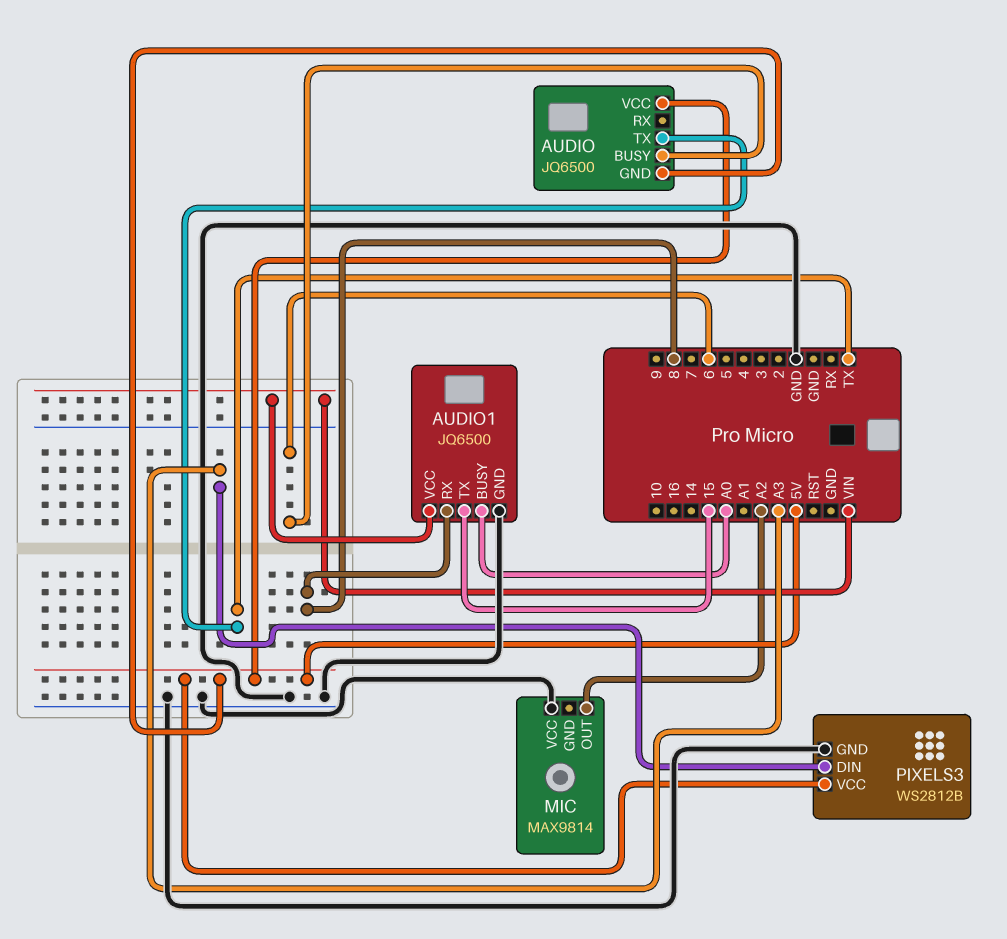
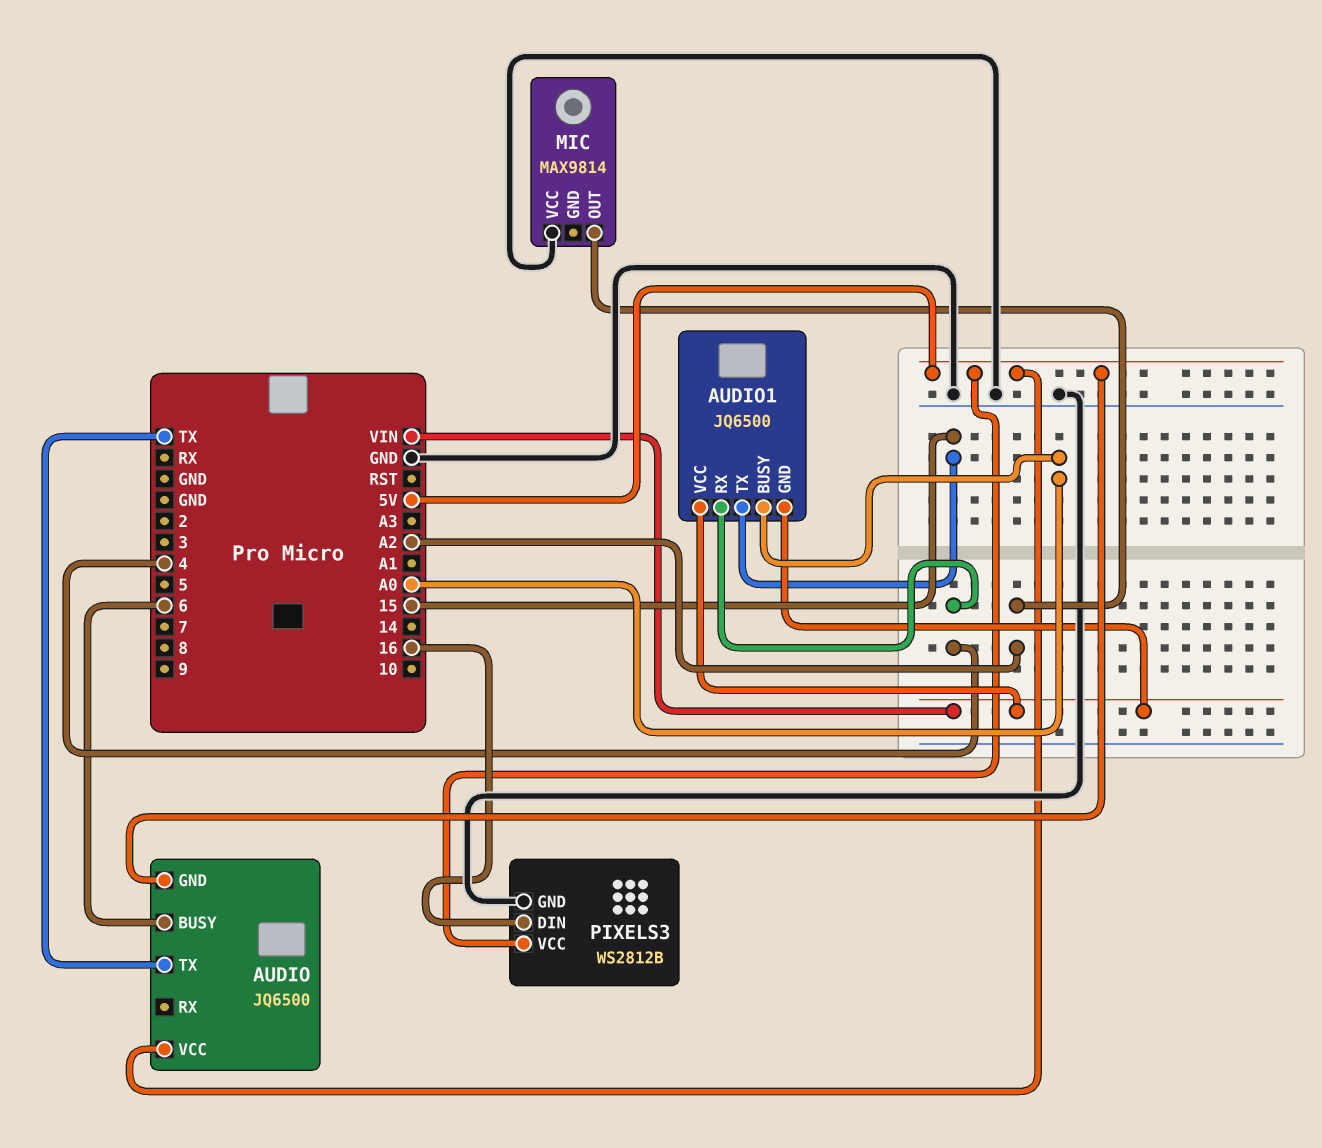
AUDIO1 pin GND: GND -> VIN
AUDIO1 pin RX: 8 -> 4
PIXELS3 pin DIN: A3 -> 16

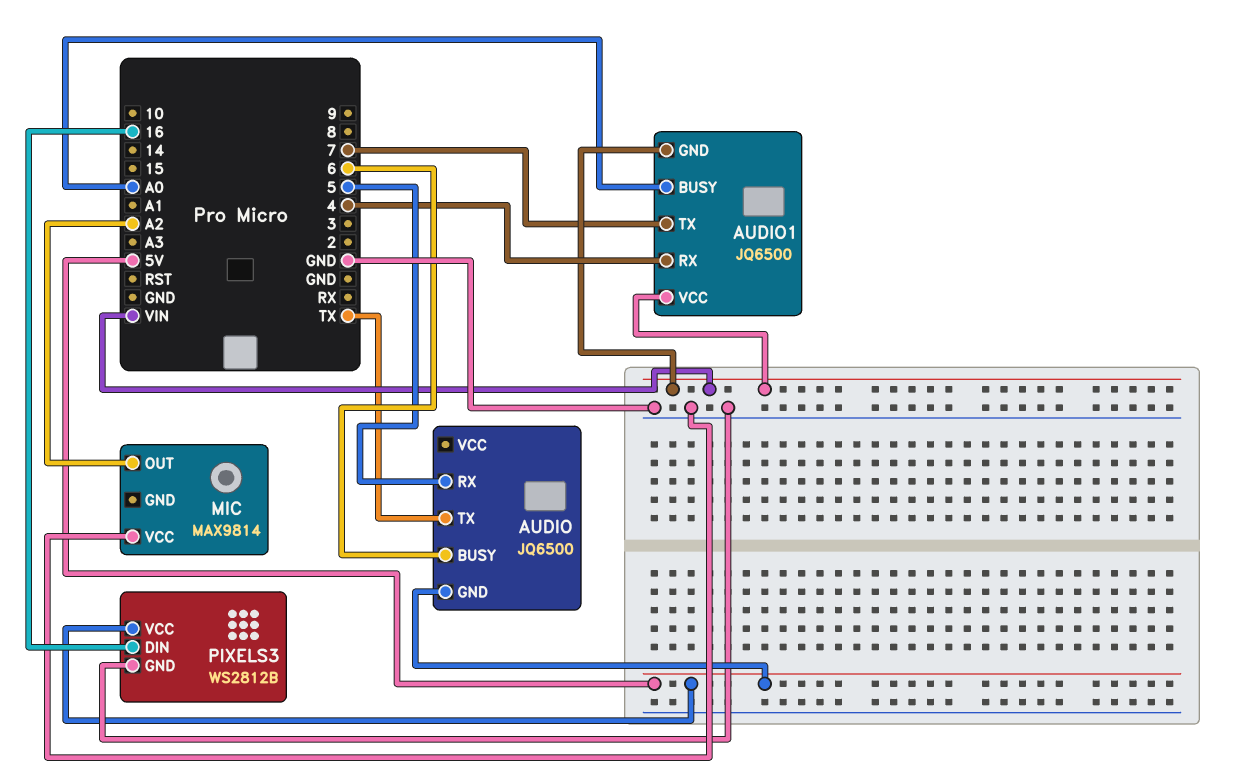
AUDIO pin RX: none -> 5
AUDIO pin VCC: 5V -> none
AUDIO1 pin TX: 15 -> 7

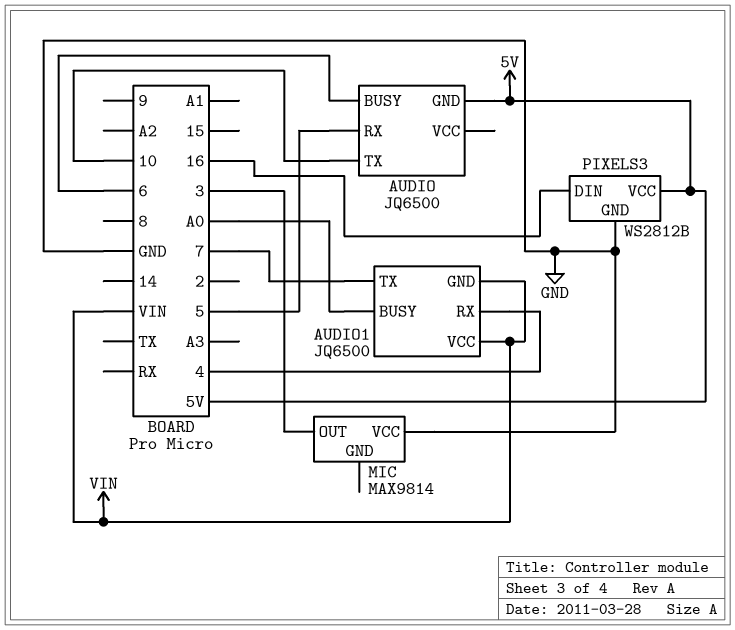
AUDIO pin TX: TX -> 10
MIC pin OUT: A2 -> 3

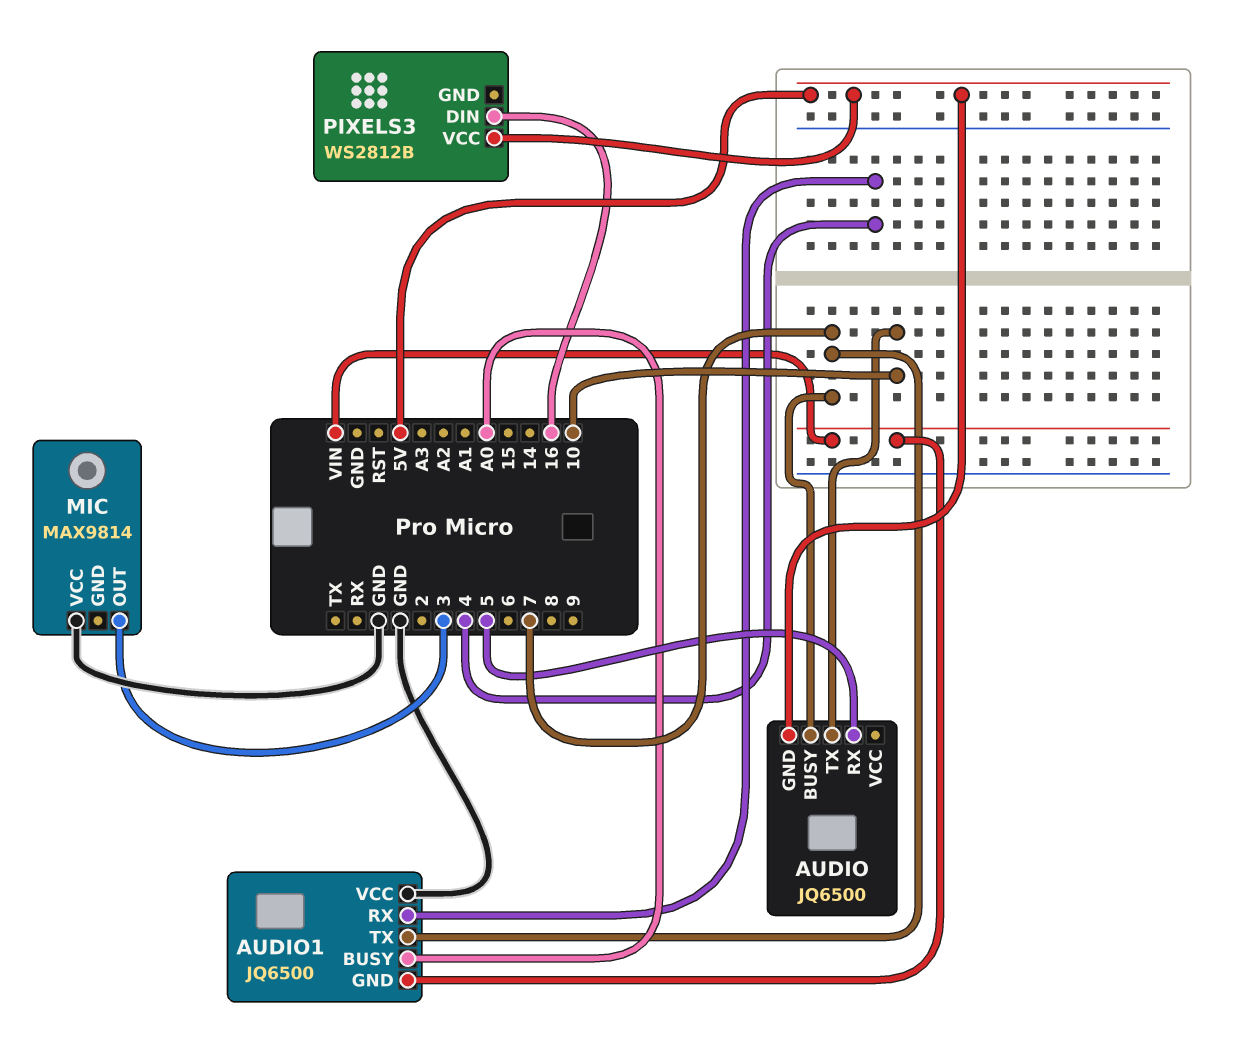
AUDIO pin BUSY: 6 -> 7
AUDIO1 pin VCC: VIN -> GND
PIXELS3 pin GND: GND -> none

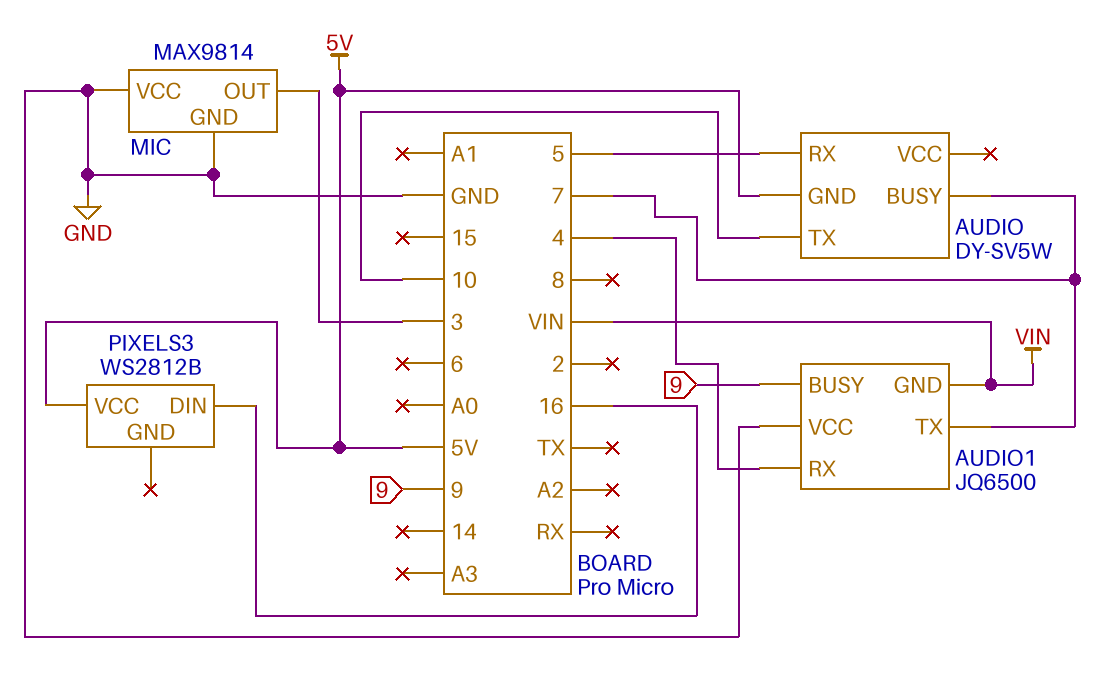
AUDIO: JQ6500 -> DY-SV5W
AUDIO1 pin BUSY: A0 -> 9
MIC pin GND: none -> GND

